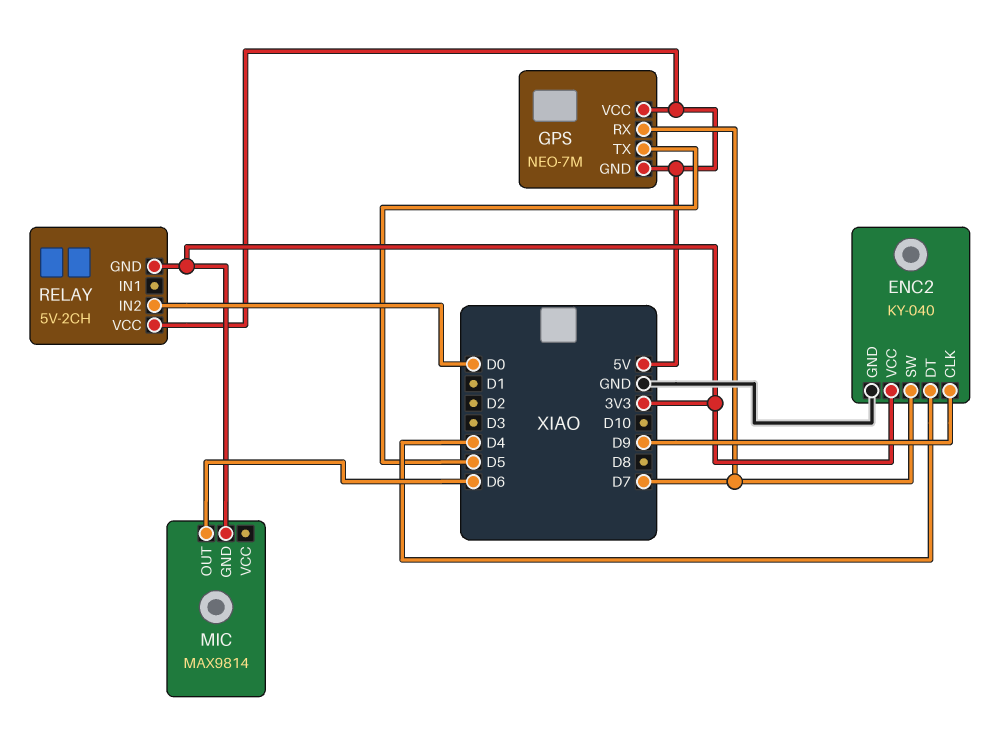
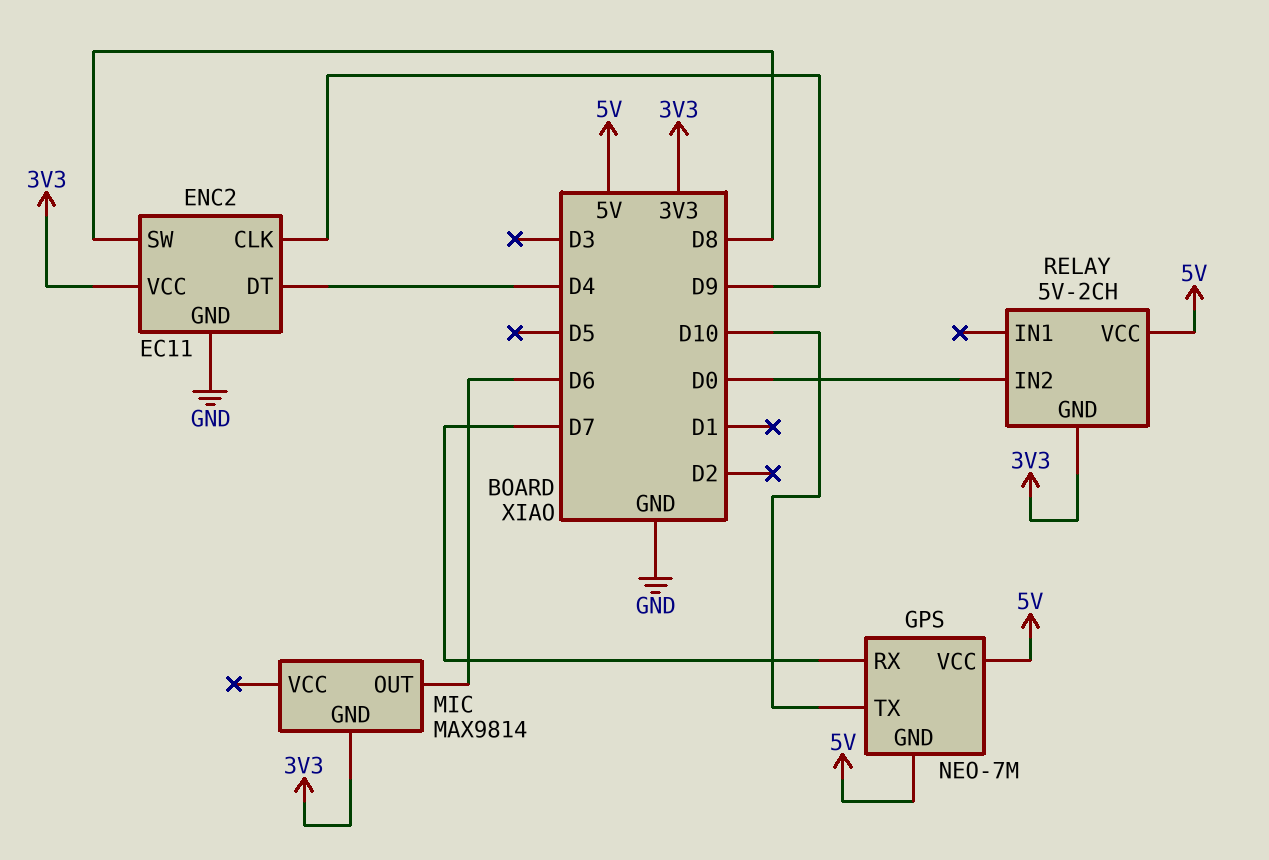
ENC2: KY-040 -> EC11
ENC2 pin SW: D7 -> D8
GPS pin TX: D5 -> D10

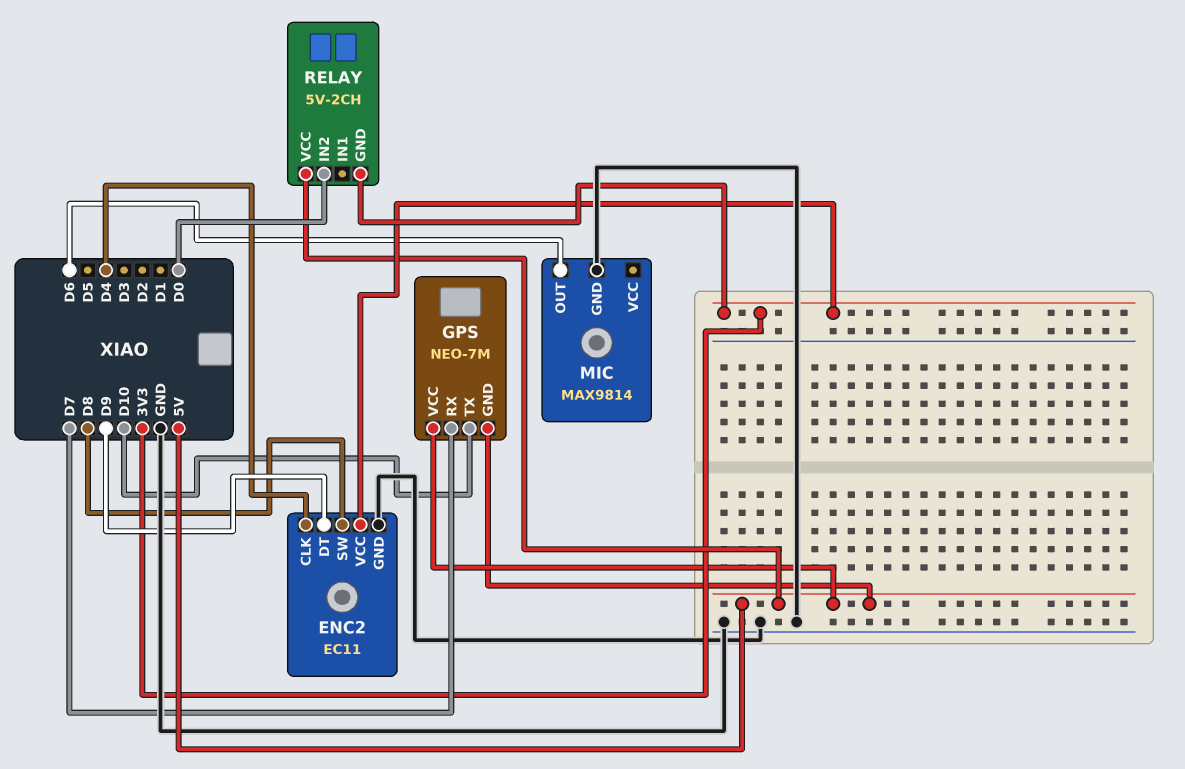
ENC2 pin CLK: D9 -> D4
ENC2 pin DT: D4 -> D9
MIC pin GND: 3V3 -> GND

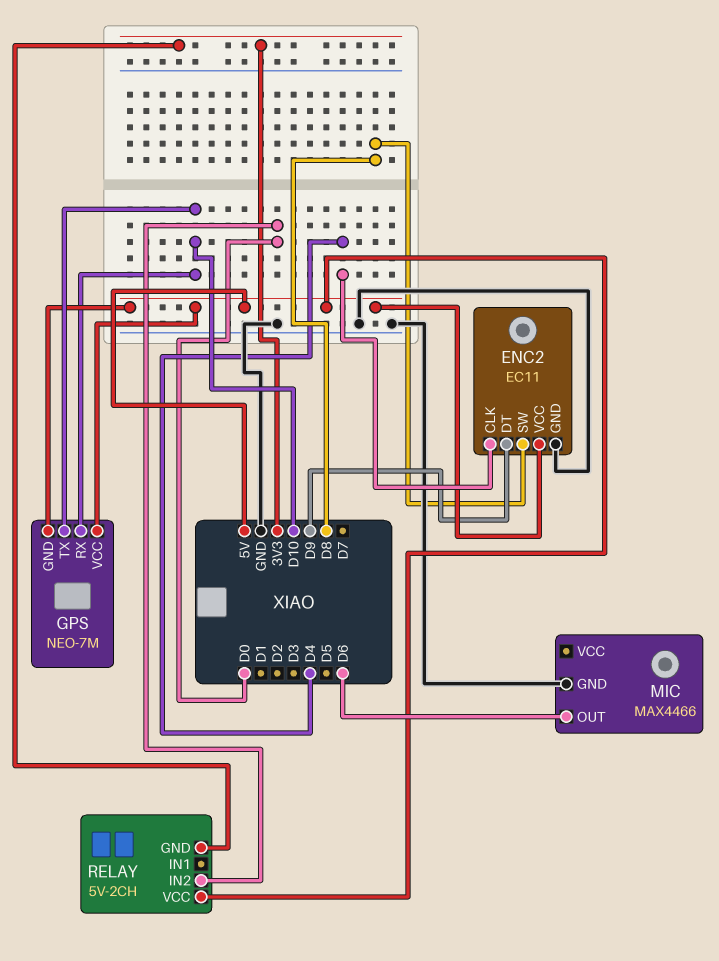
ENC2 pin VCC: 3V3 -> 5V
GPS pin RX: D7 -> D10
MIC: MAX9814 -> MAX4466

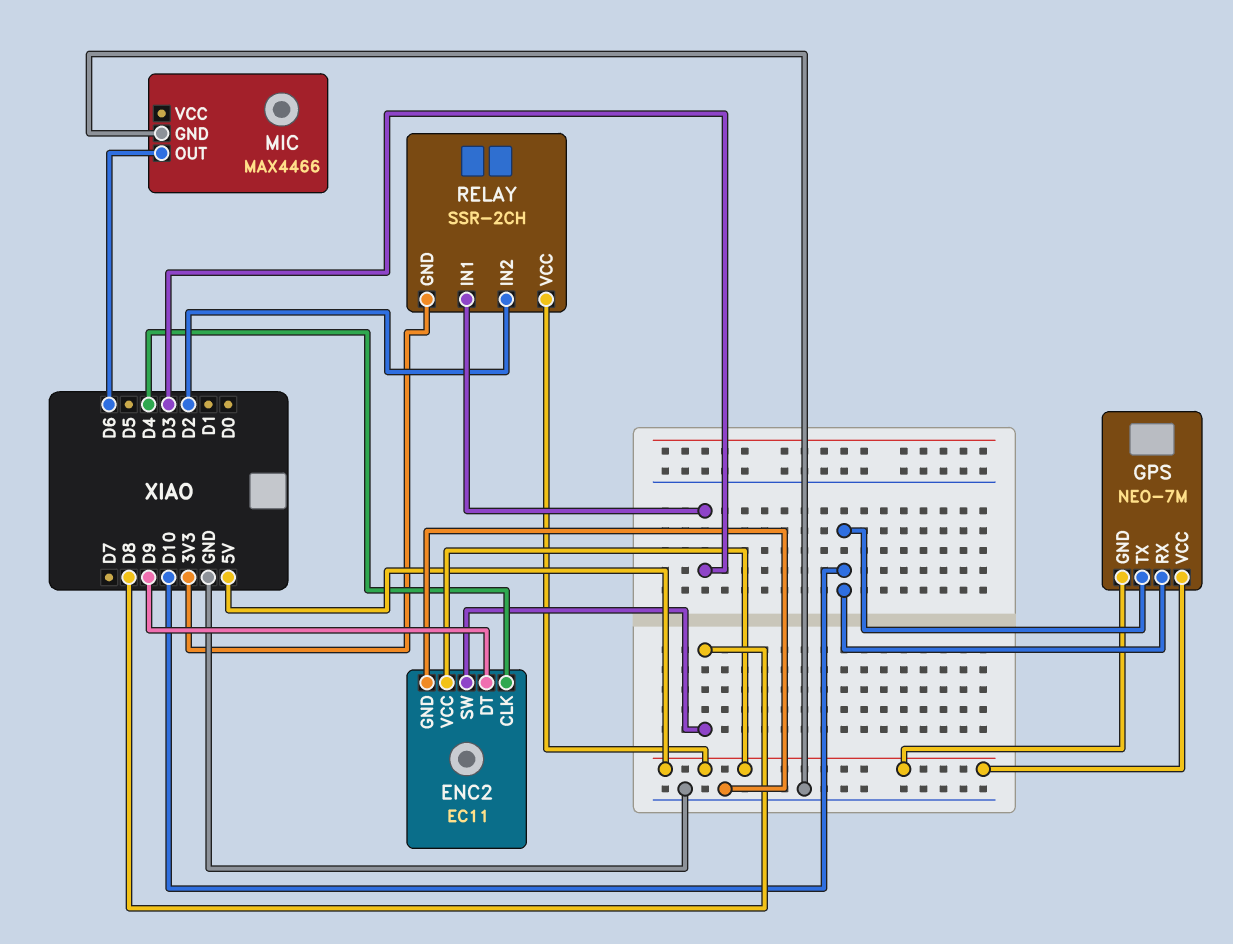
RELAY: 5V-2CH -> SSR-2CH
RELAY pin IN1: none -> D3
RELAY pin IN2: D0 -> D2

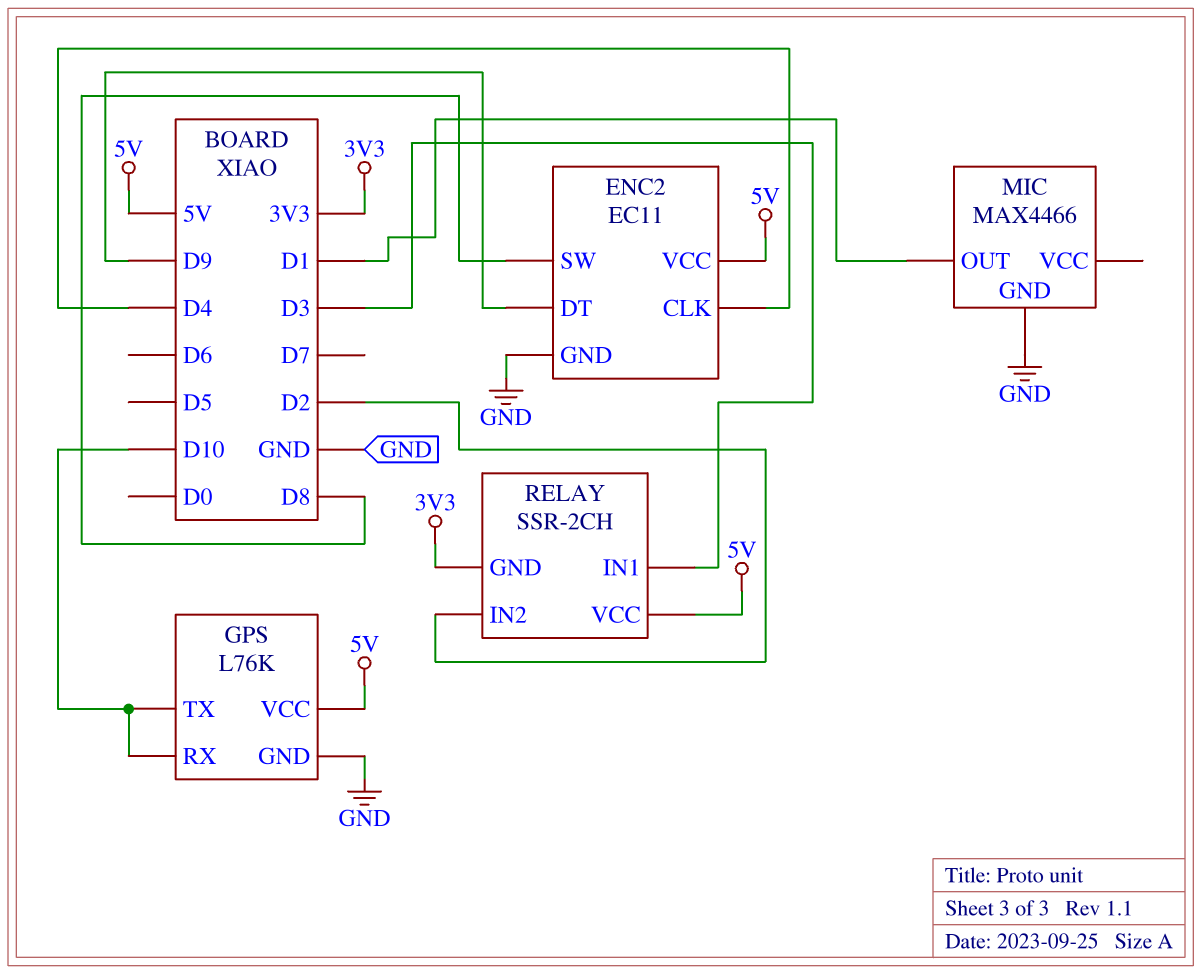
GPS: NEO-7M -> L76K
GPS pin GND: 5V -> GND
MIC pin OUT: D6 -> D1

